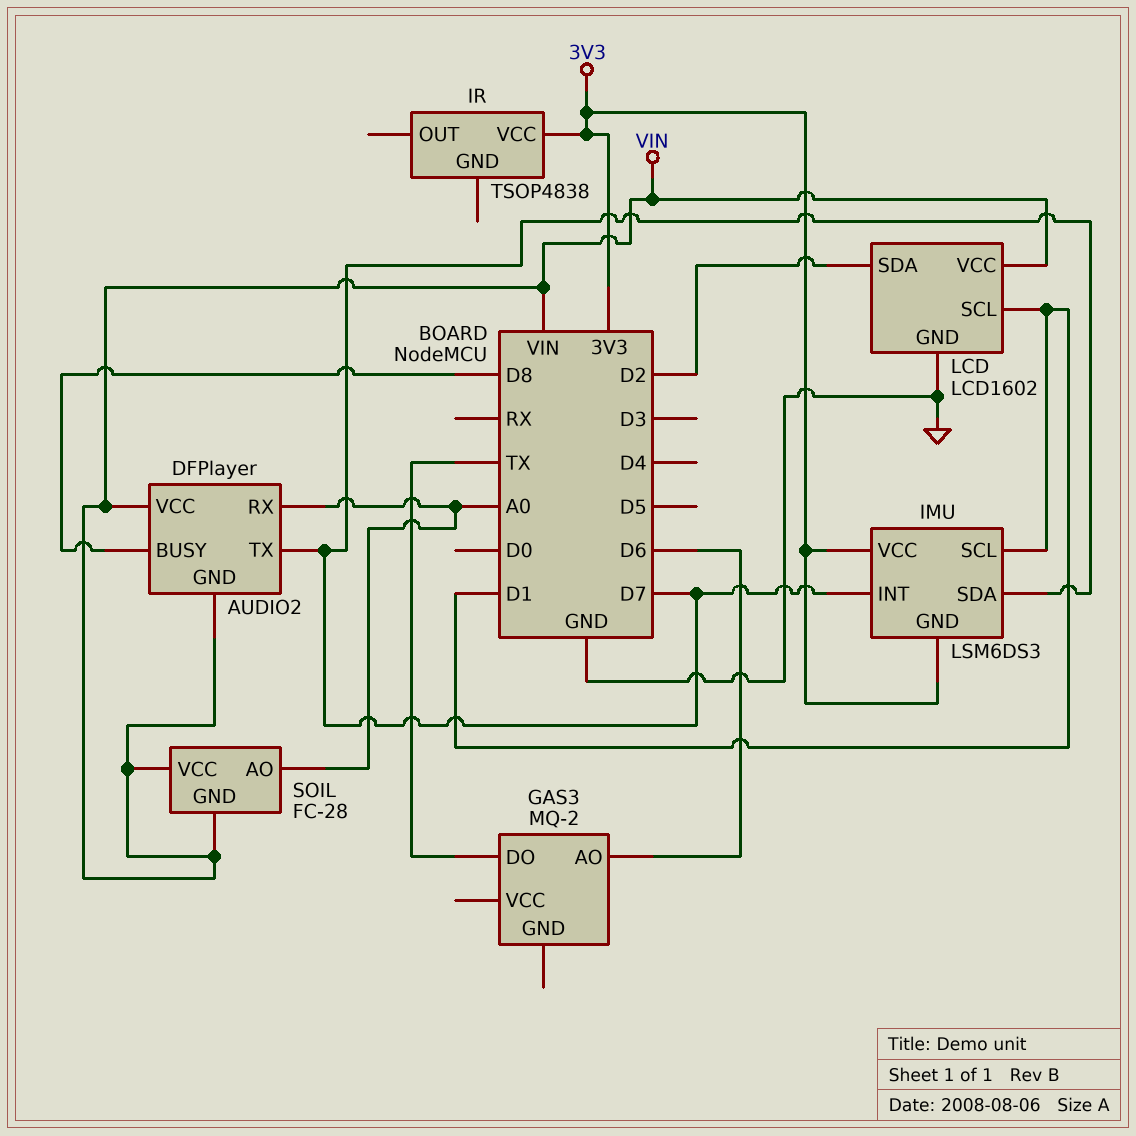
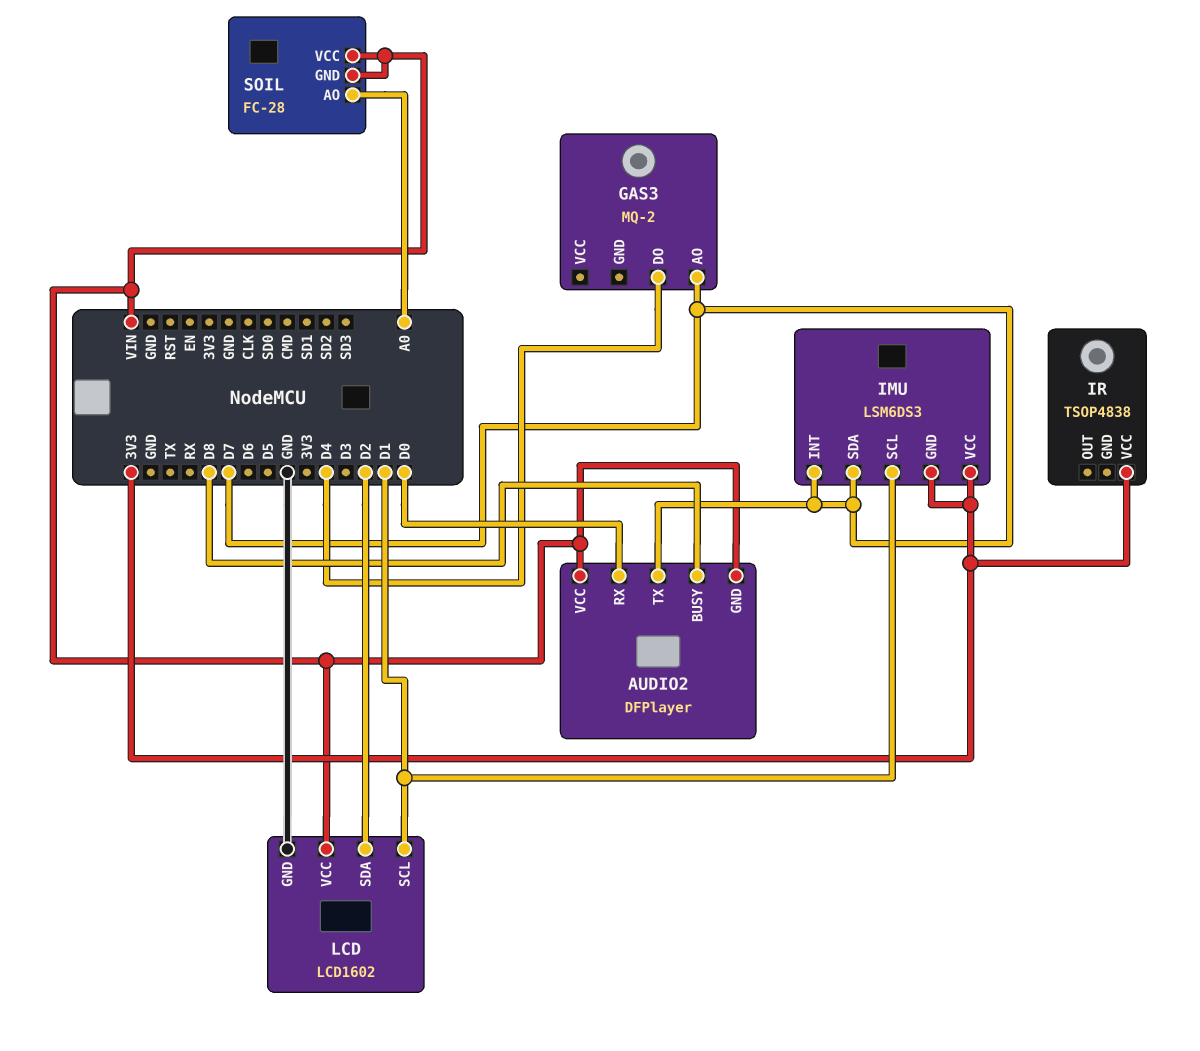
AUDIO2 pin RX: A0 -> D0
GAS3 pin AO: D6 -> D7
GAS3 pin DO: TX -> D4

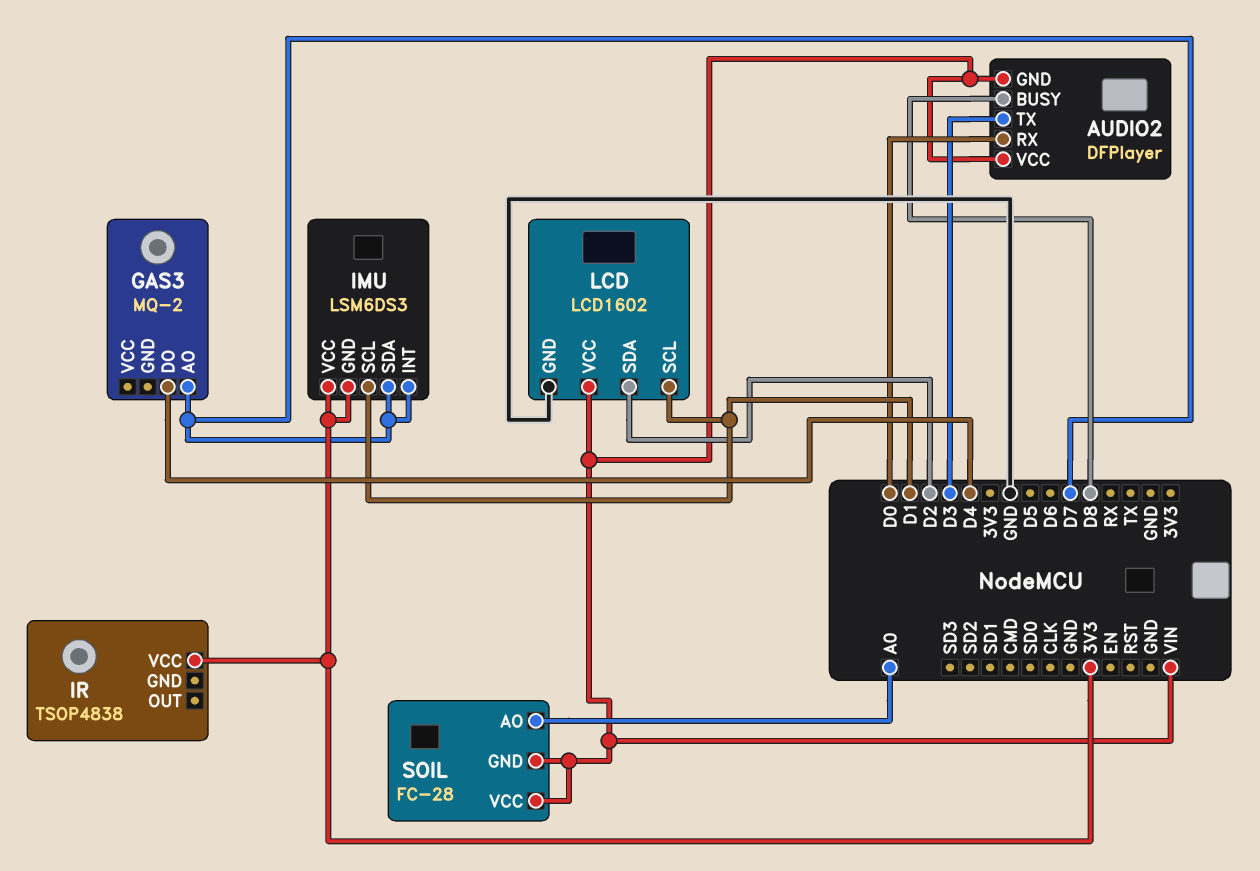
AUDIO2 pin TX: D7 -> D3

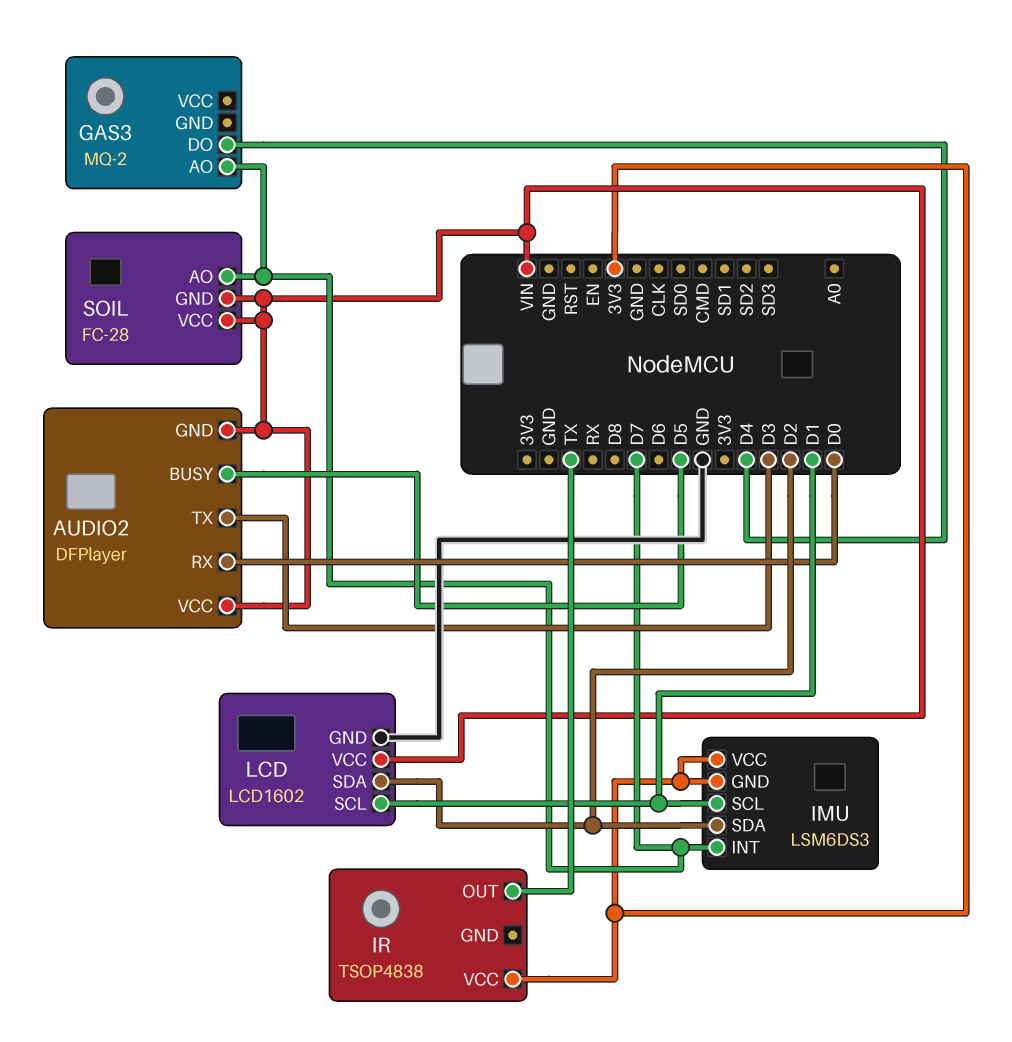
AUDIO2 pin BUSY: D8 -> D5
IMU pin SDA: D7 -> D2
IR pin OUT: none -> TX
SOIL pin AO: A0 -> D7

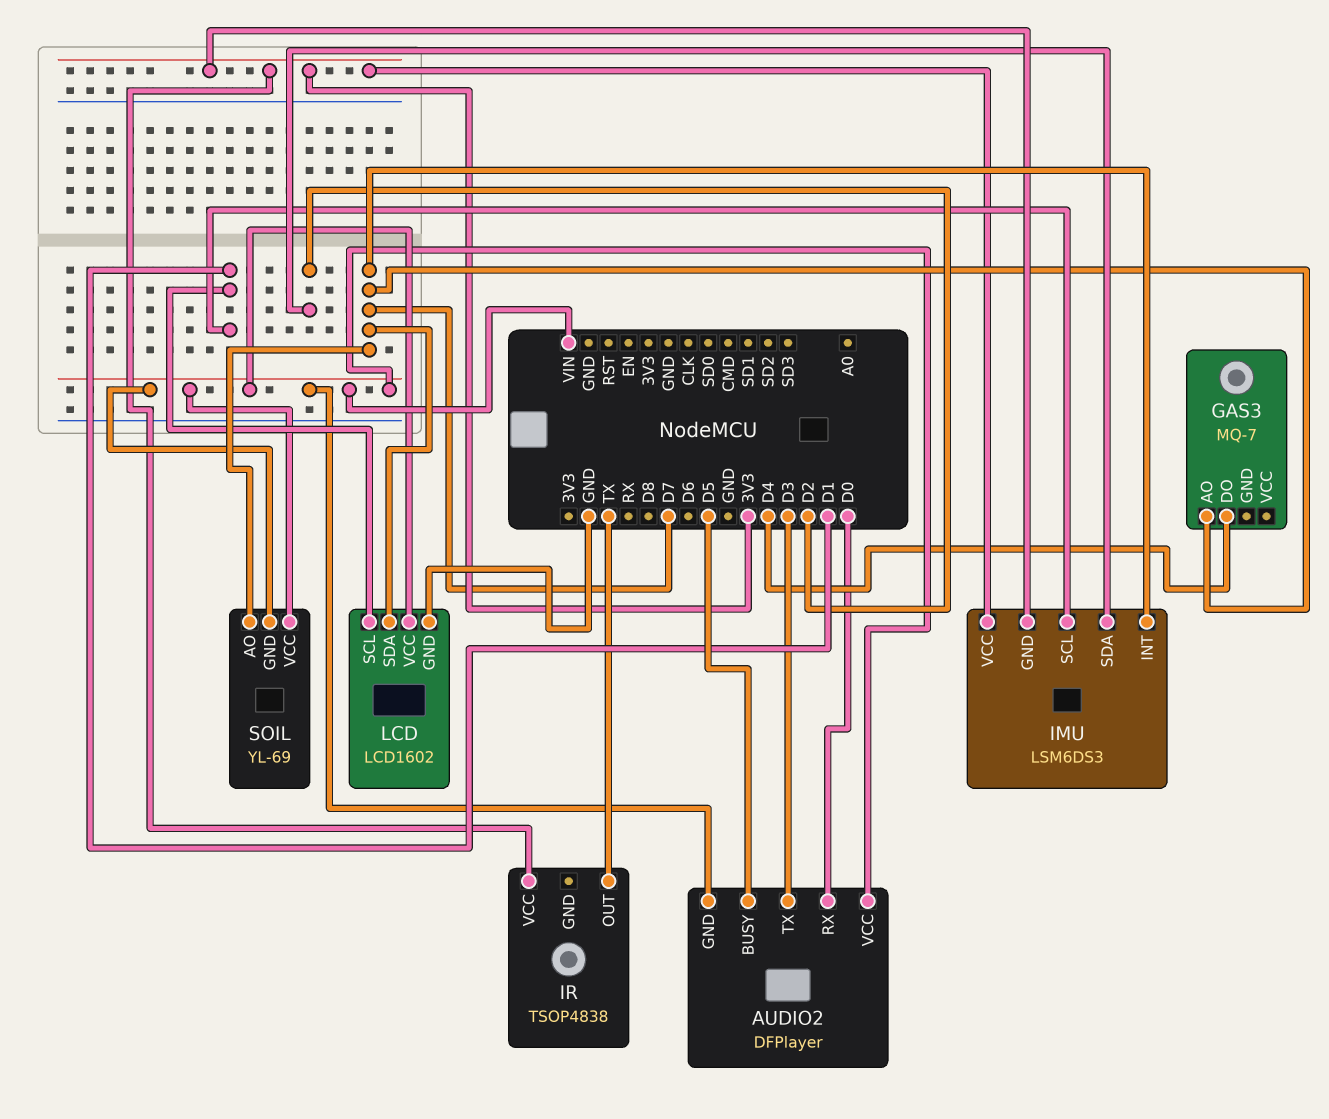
GAS3: MQ-2 -> MQ-7
LCD pin SDA: D2 -> D7
SOIL: FC-28 -> YL-69

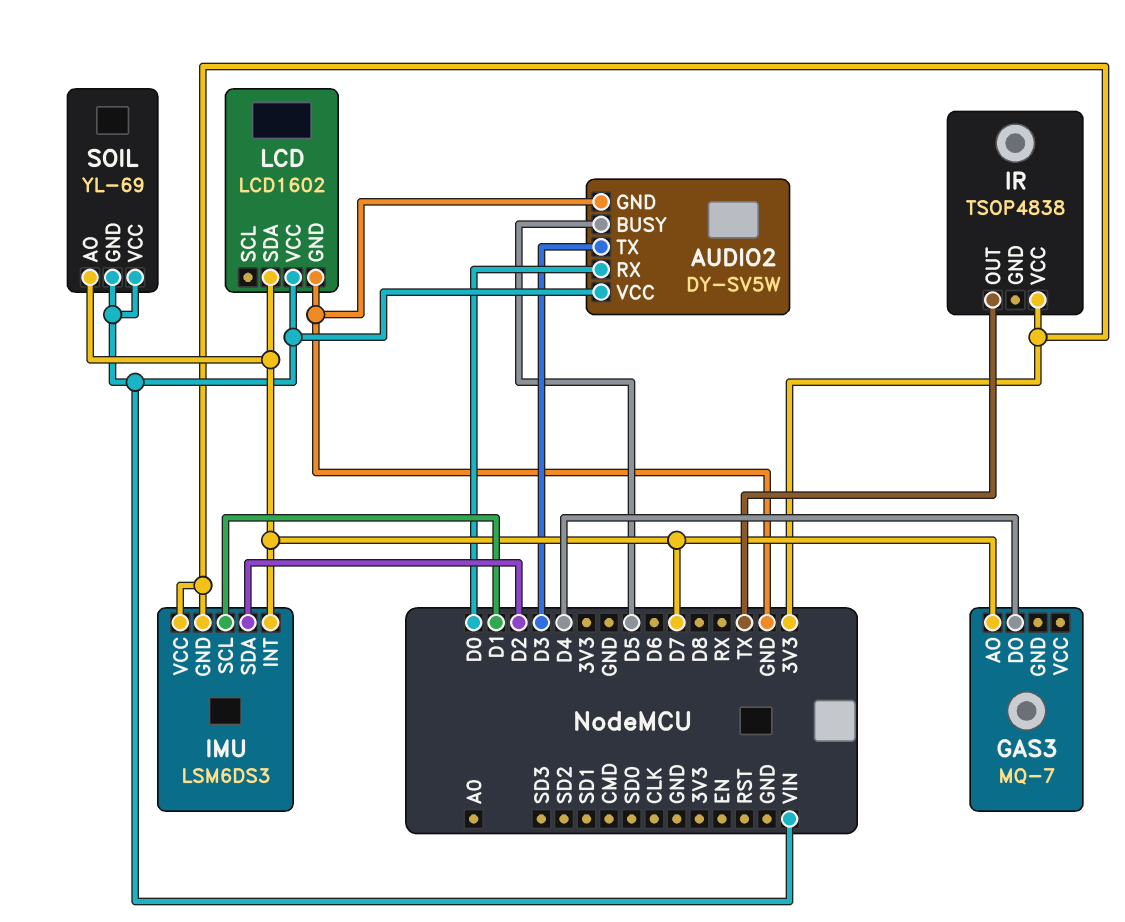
AUDIO2: DFPlayer -> DY-SV5W
AUDIO2 pin GND: VIN -> GND
LCD pin SCL: D1 -> none

